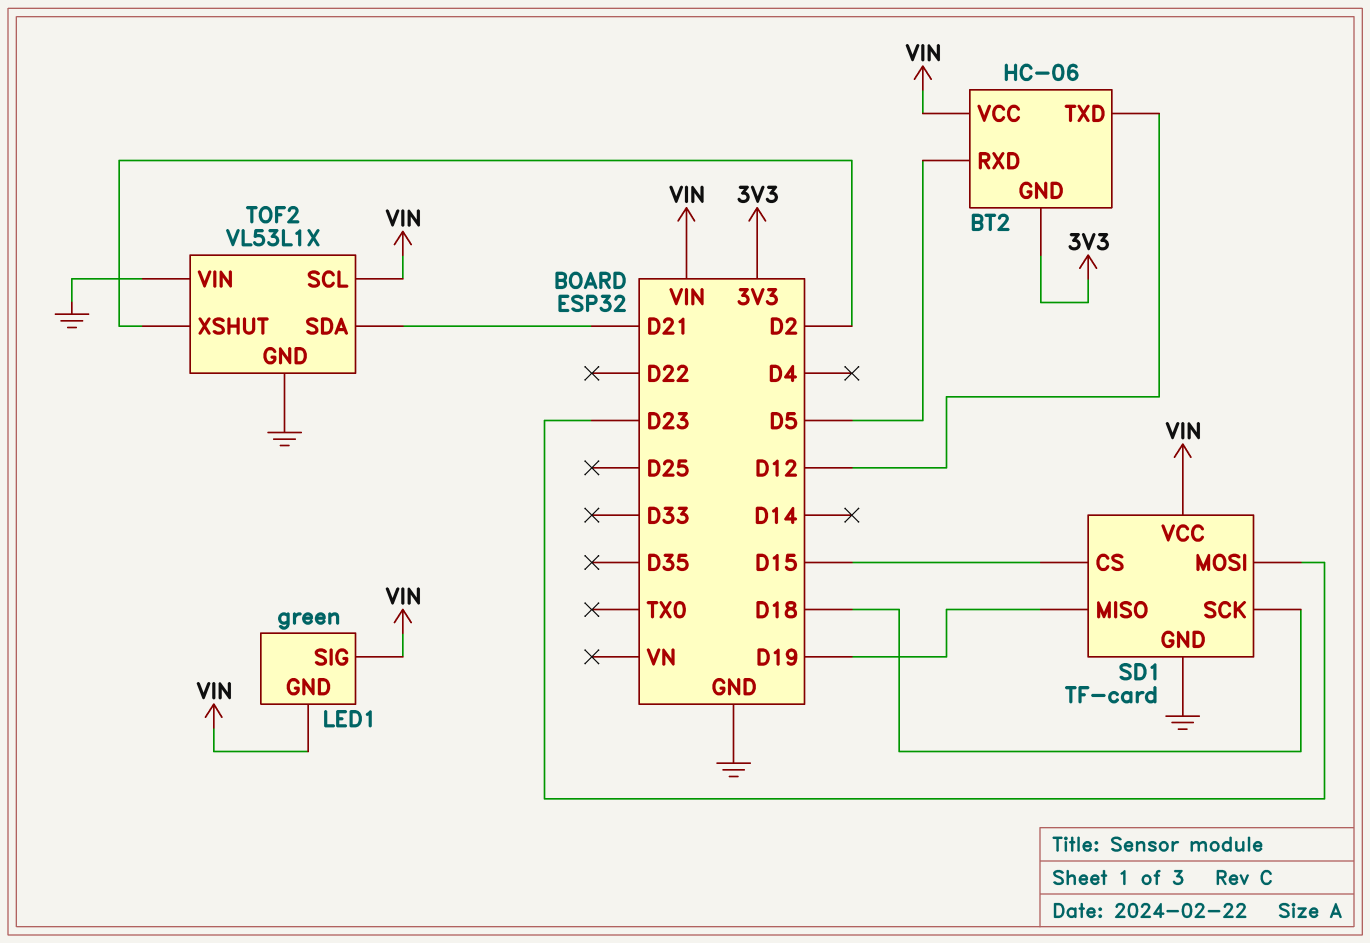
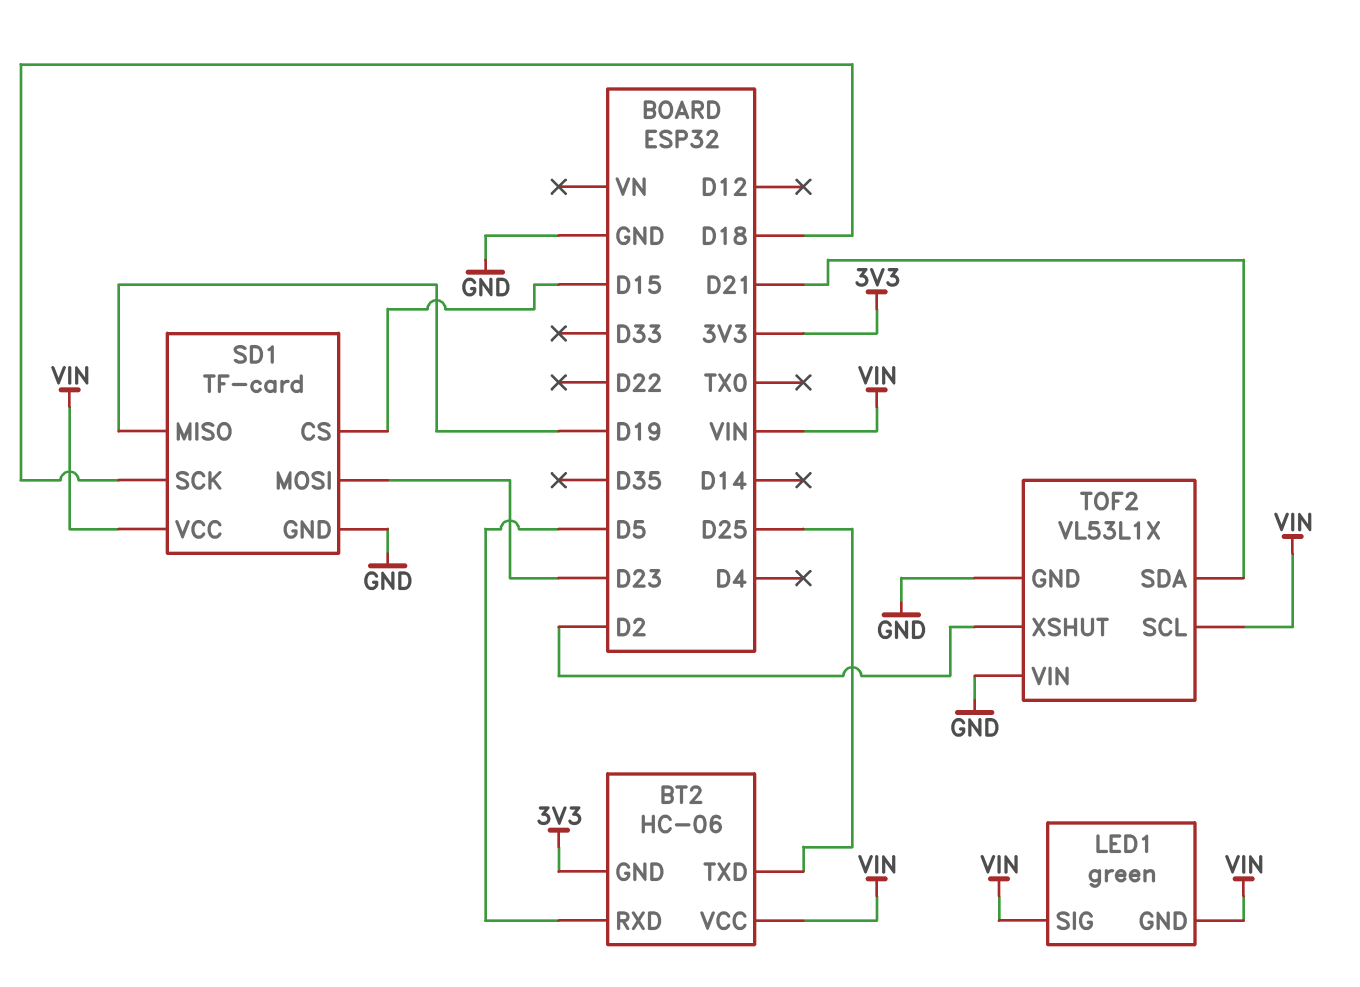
BT2 pin TXD: D12 -> D25

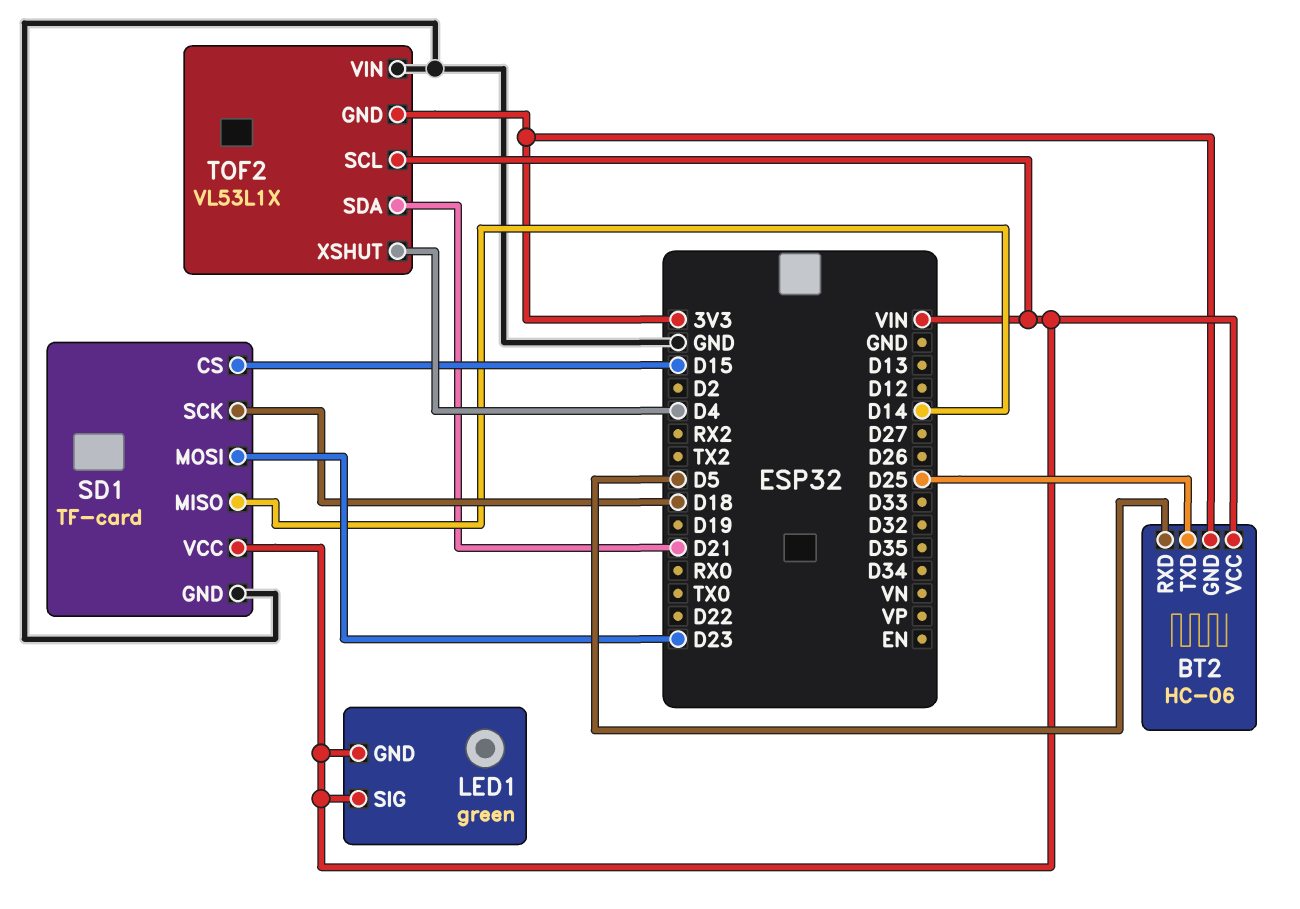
SD1 pin MISO: D19 -> D14
TOF2 pin GND: GND -> 3V3
TOF2 pin XSHUT: D2 -> D4

